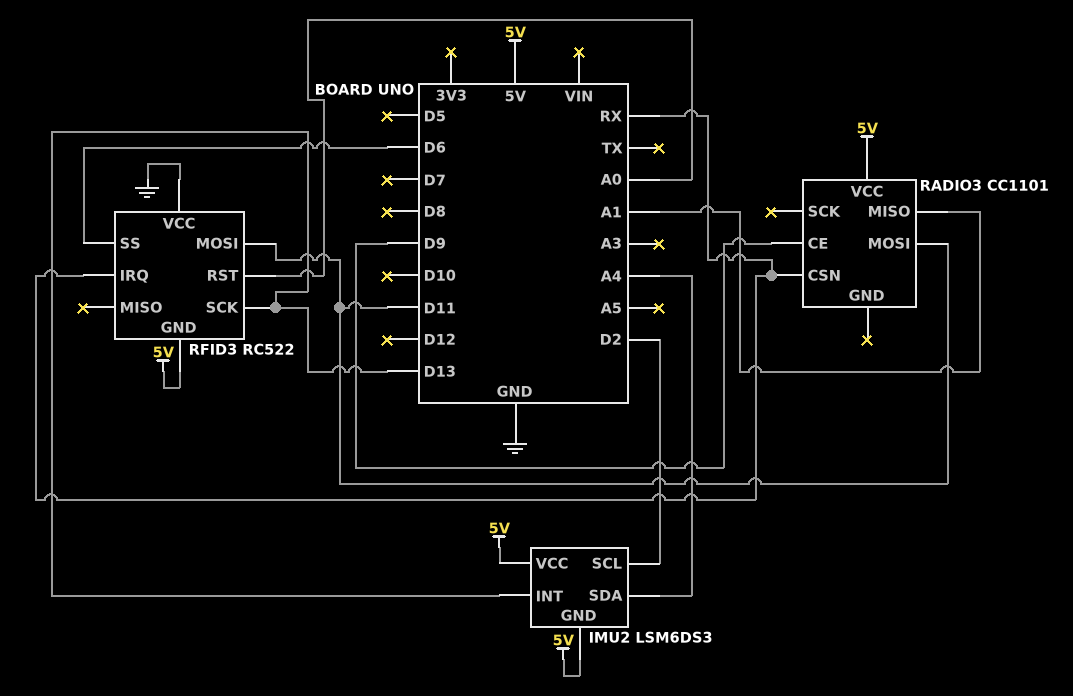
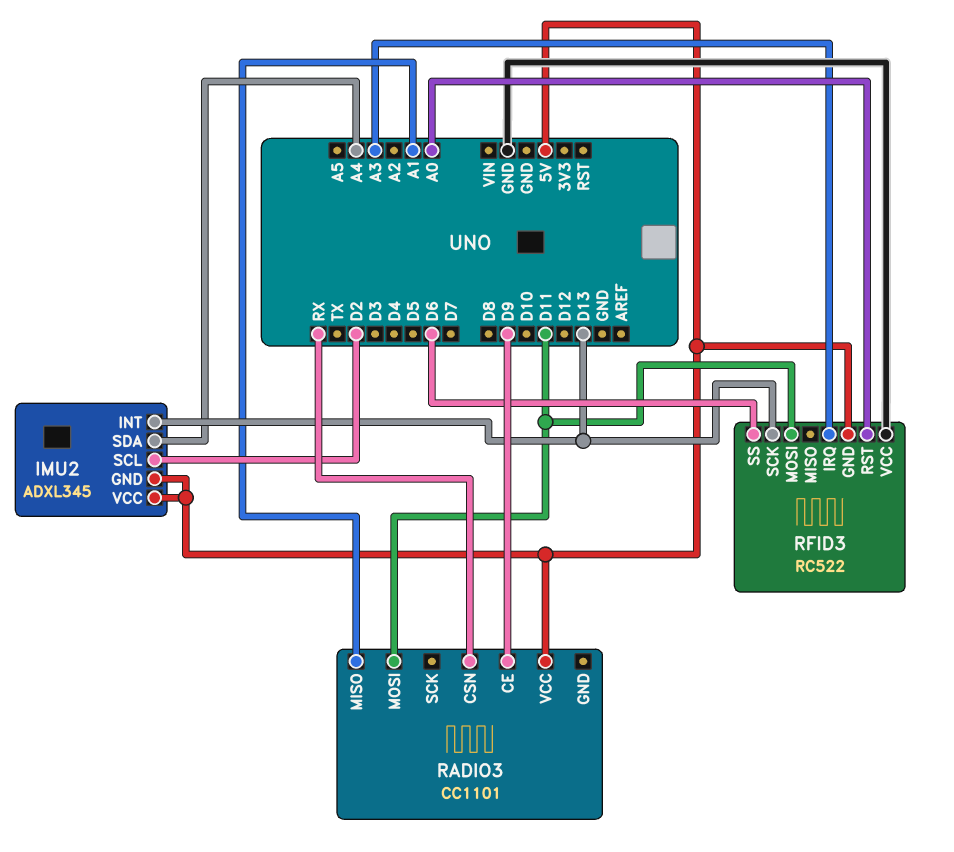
IMU2: LSM6DS3 -> ADXL345
RFID3 pin IRQ: RX -> A3

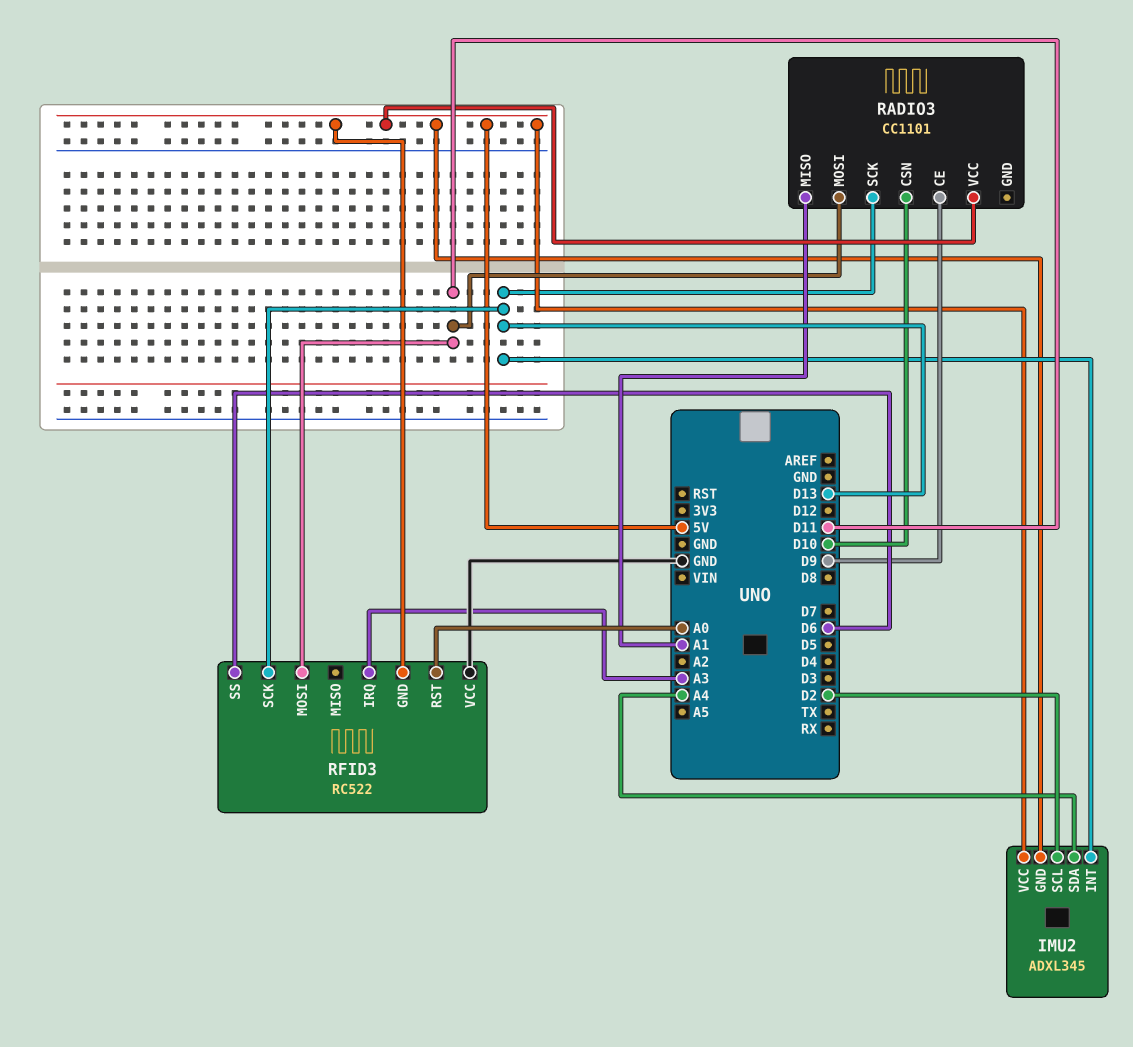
RADIO3 pin CSN: RX -> D10
RADIO3 pin SCK: none -> D13

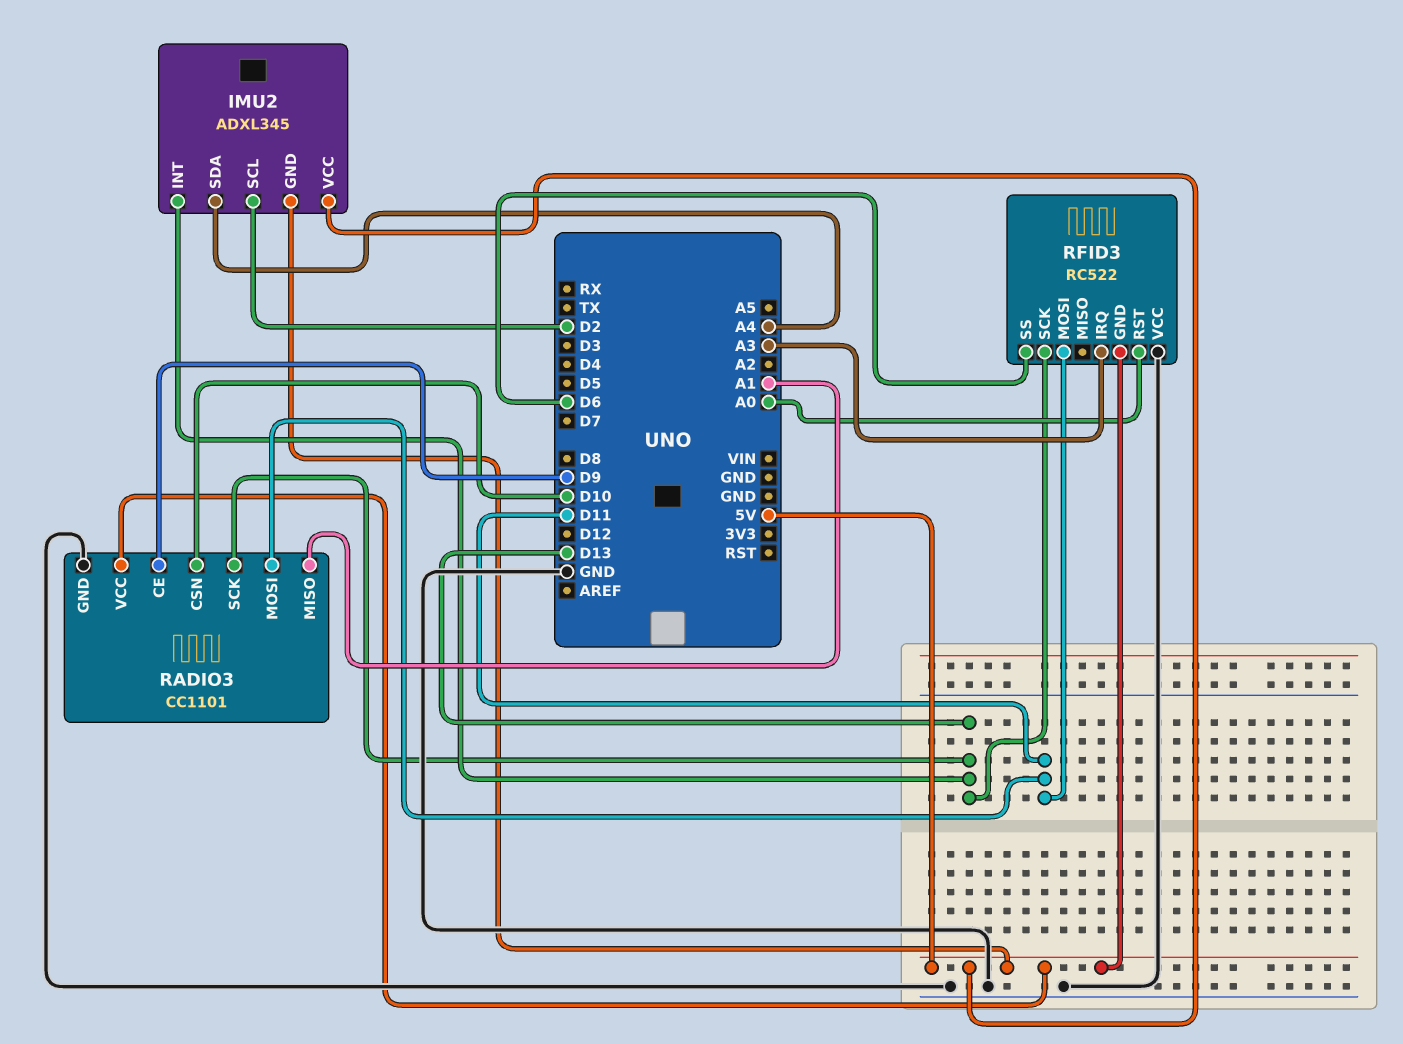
RADIO3 pin GND: none -> GND

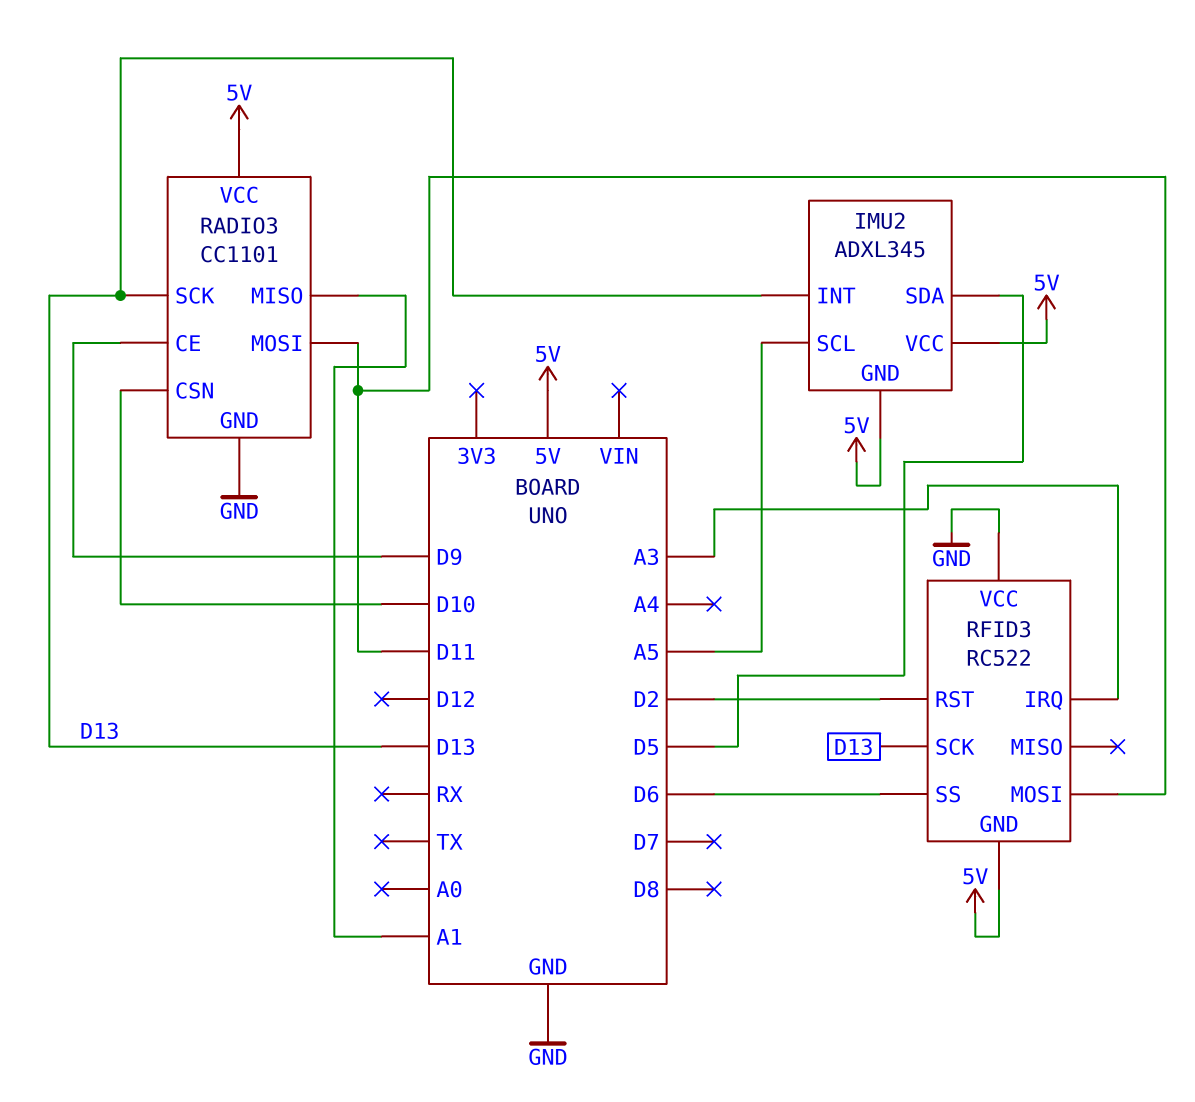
IMU2 pin SCL: D2 -> A5
IMU2 pin SDA: A4 -> D5
RFID3 pin RST: A0 -> D2

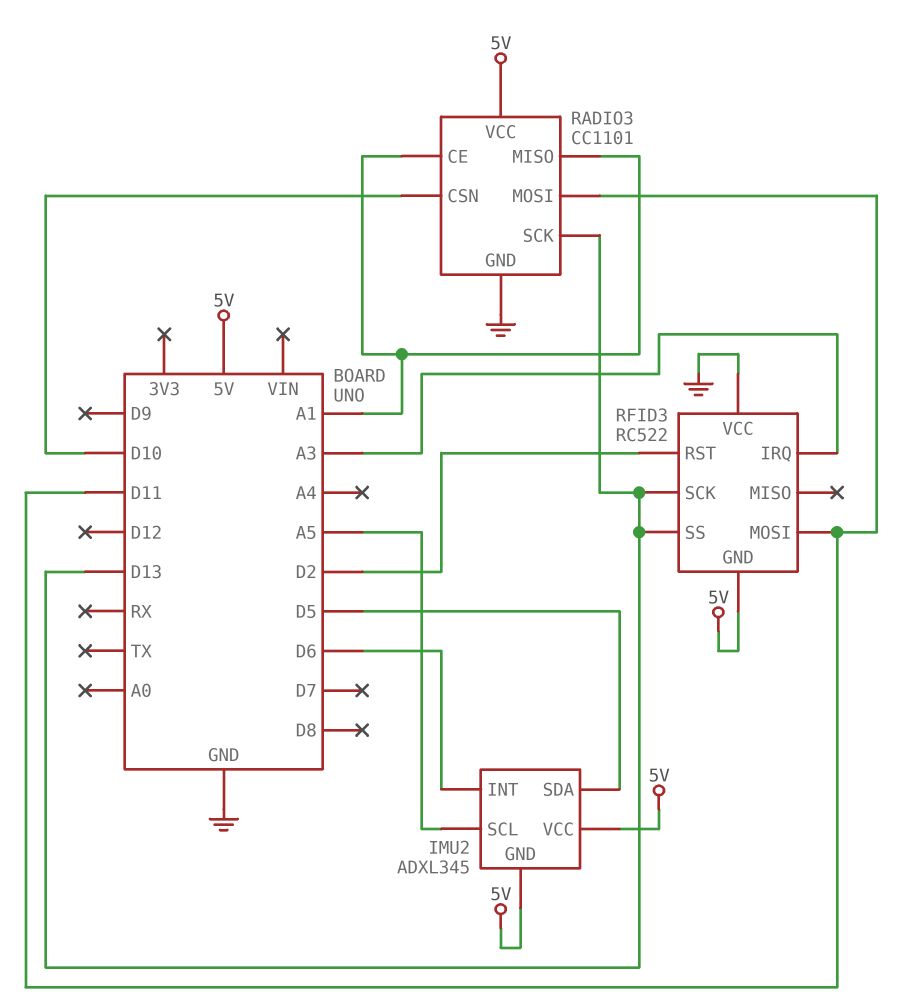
IMU2 pin INT: D13 -> D6
RADIO3 pin CE: D9 -> A1
RFID3 pin SS: D6 -> D13

